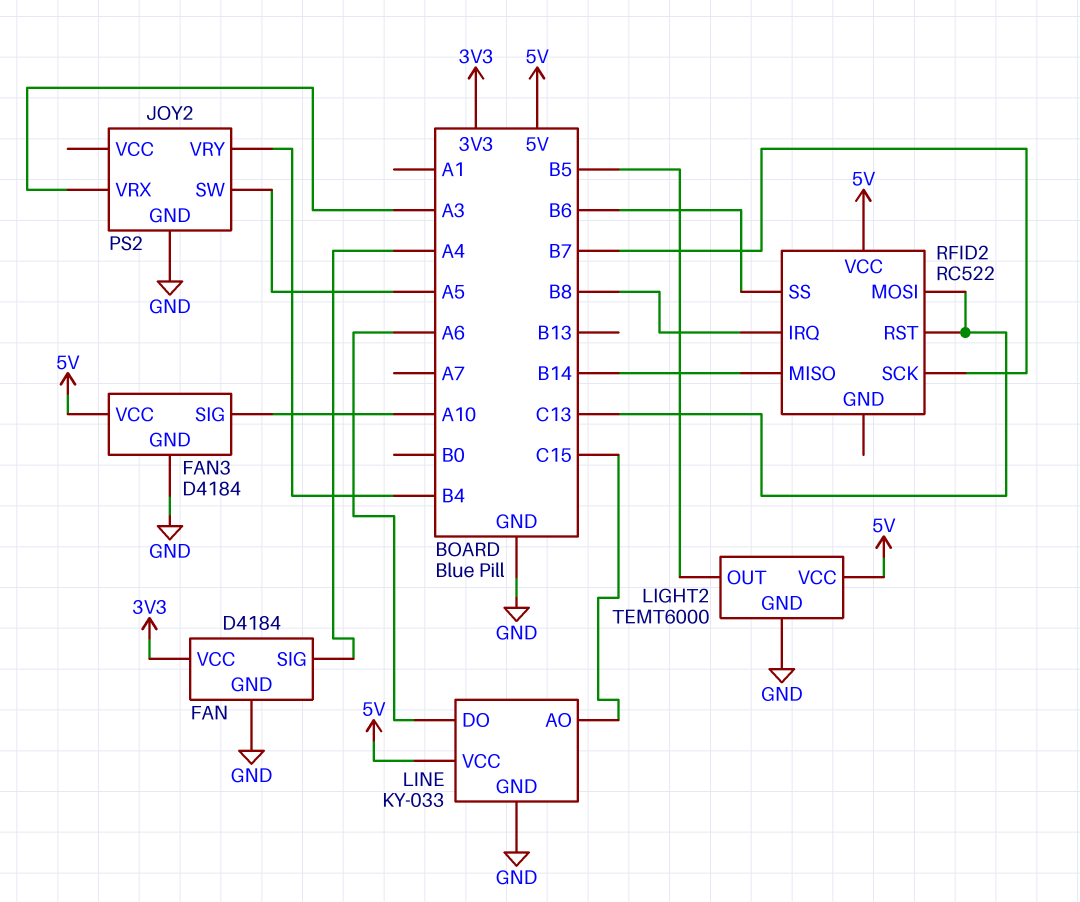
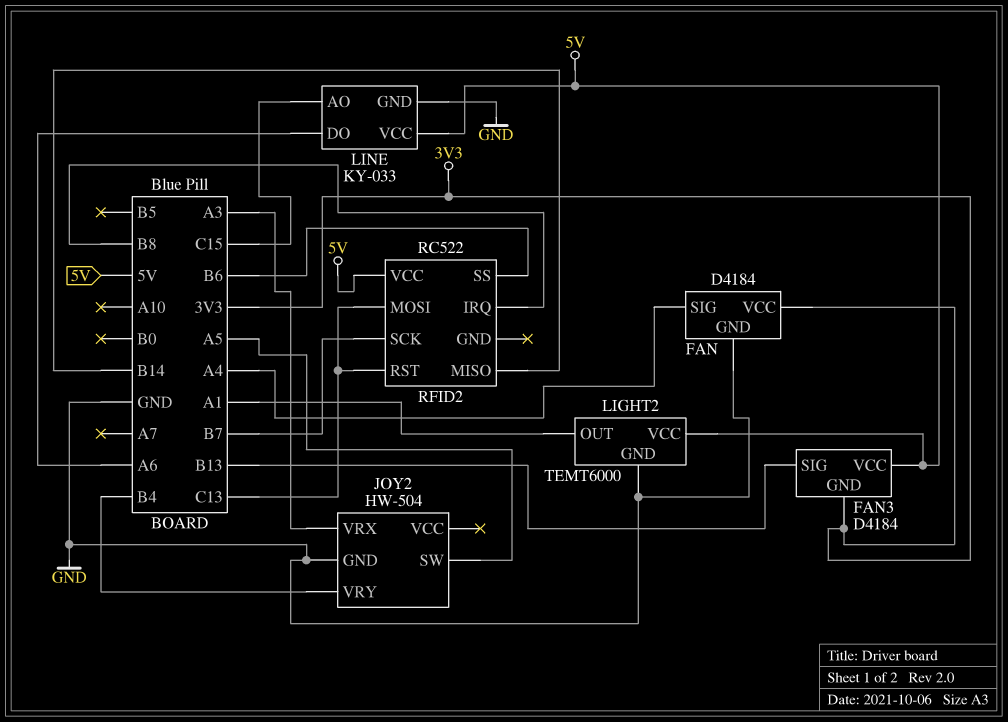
FAN3 pin GND: GND -> 3V3
FAN3 pin SIG: A10 -> B13
JOY2: PS2 -> HW-504
LIGHT2 pin OUT: B5 -> A1

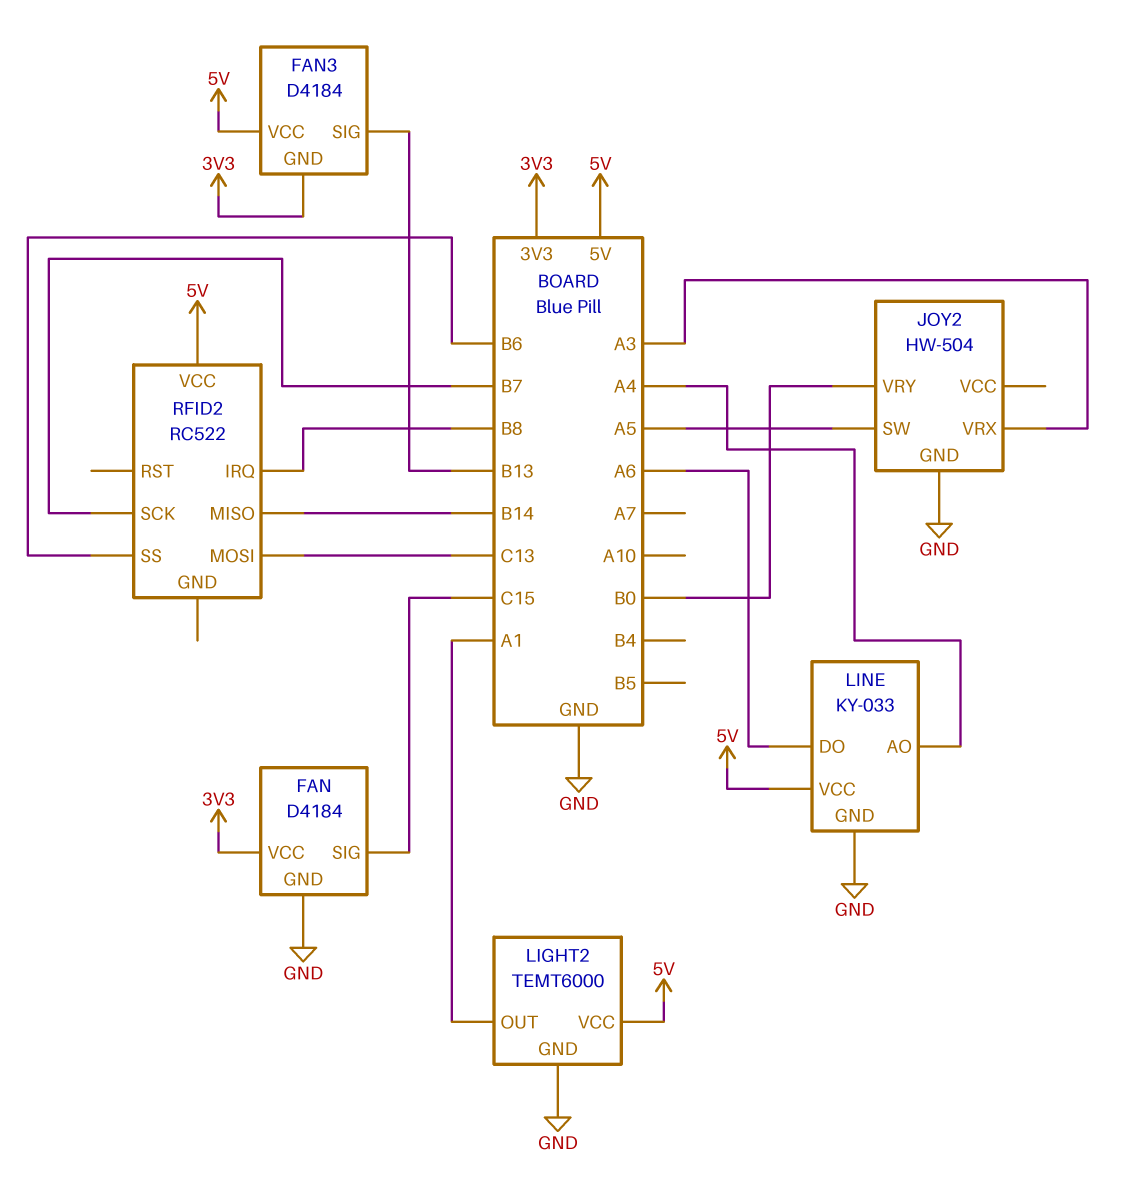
FAN pin SIG: A4 -> C15
JOY2 pin VRY: B4 -> B0
LINE pin AO: C15 -> A4
RFID2 pin RST: C13 -> none

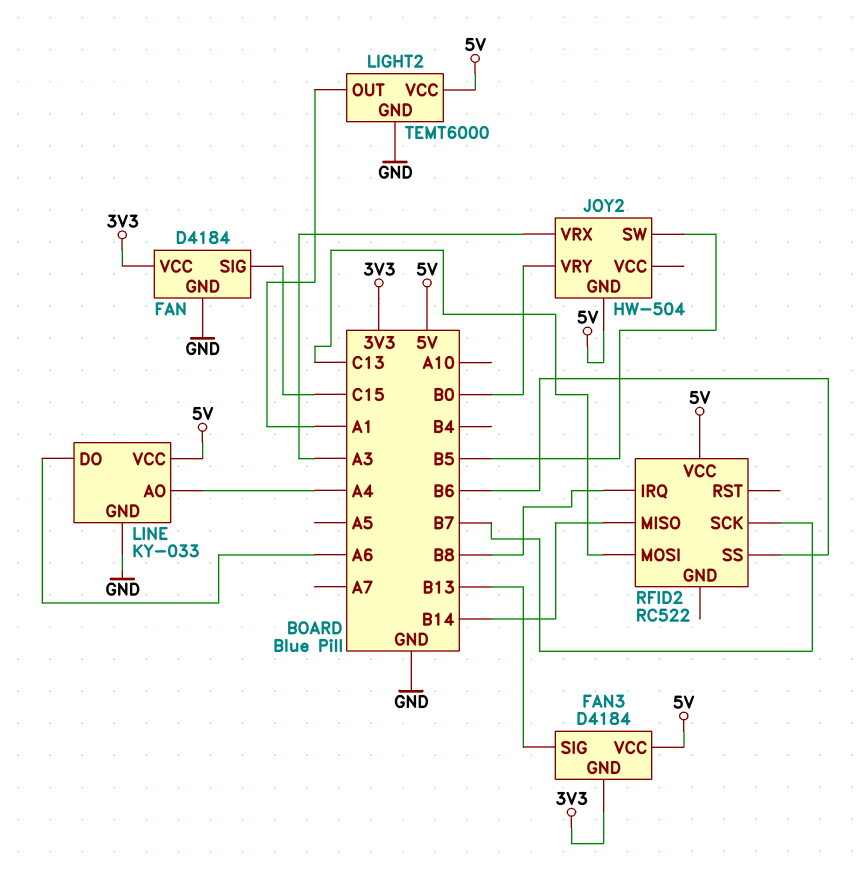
JOY2 pin GND: GND -> 5V
JOY2 pin SW: A5 -> B5

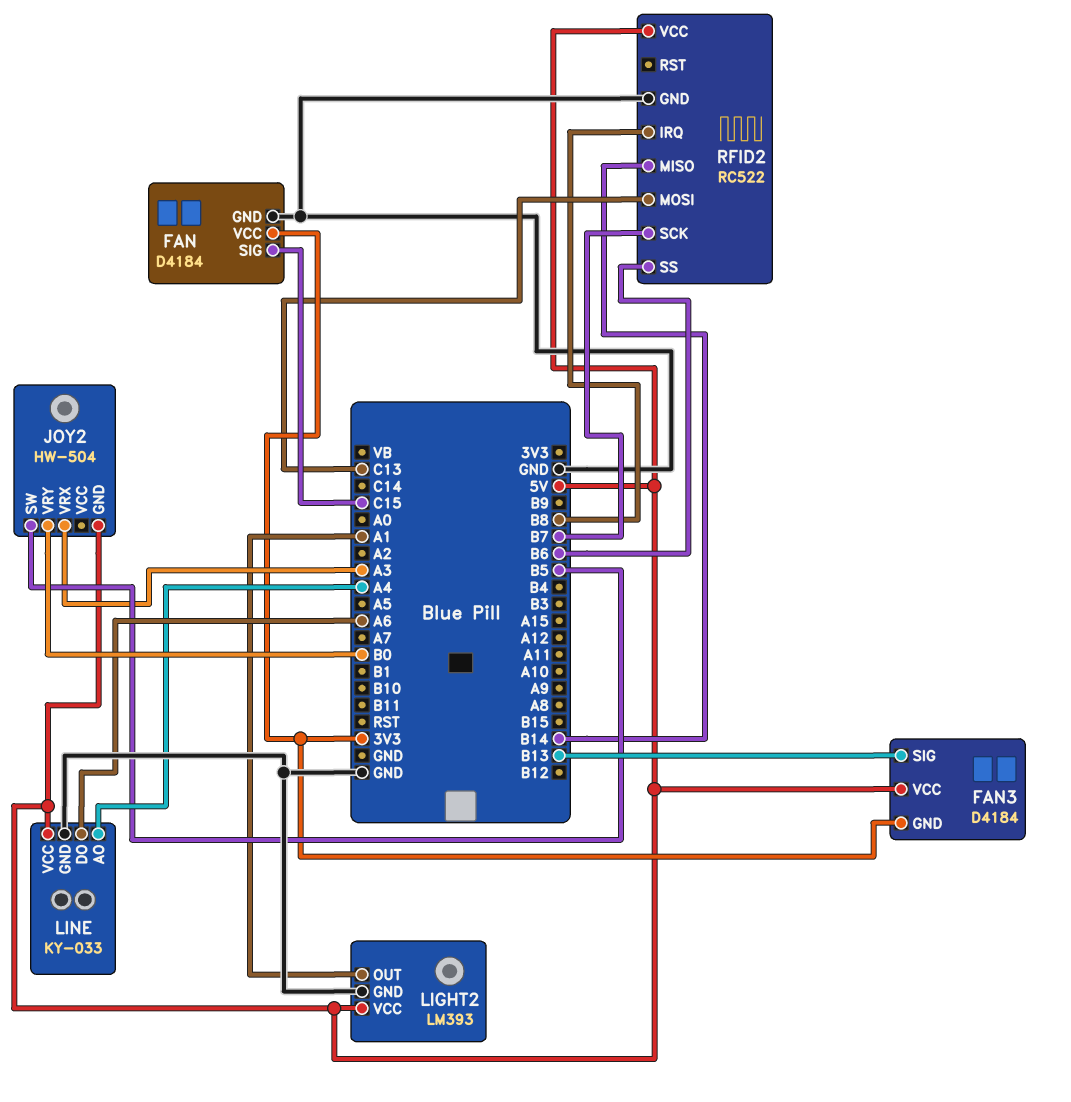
LIGHT2: TEMT6000 -> LM393
RFID2 pin GND: none -> GND

